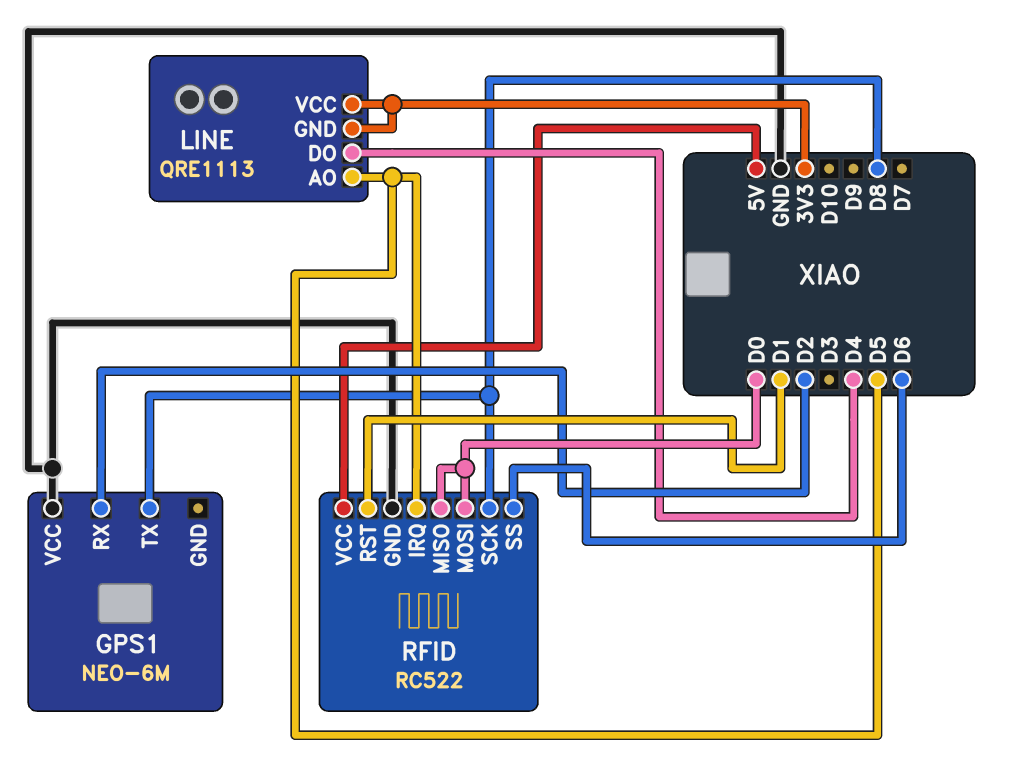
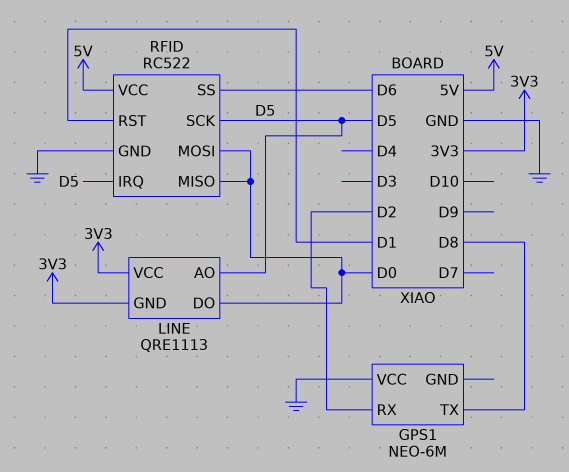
LINE pin DO: D4 -> D0
RFID pin SCK: D8 -> D5

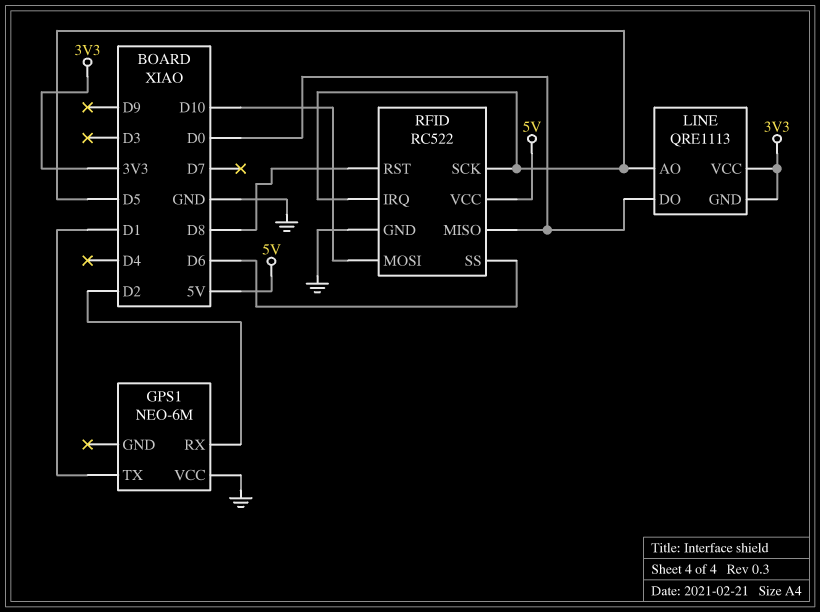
GPS1 pin TX: D8 -> D1
RFID pin MOSI: D0 -> D10
RFID pin RST: D1 -> D8

